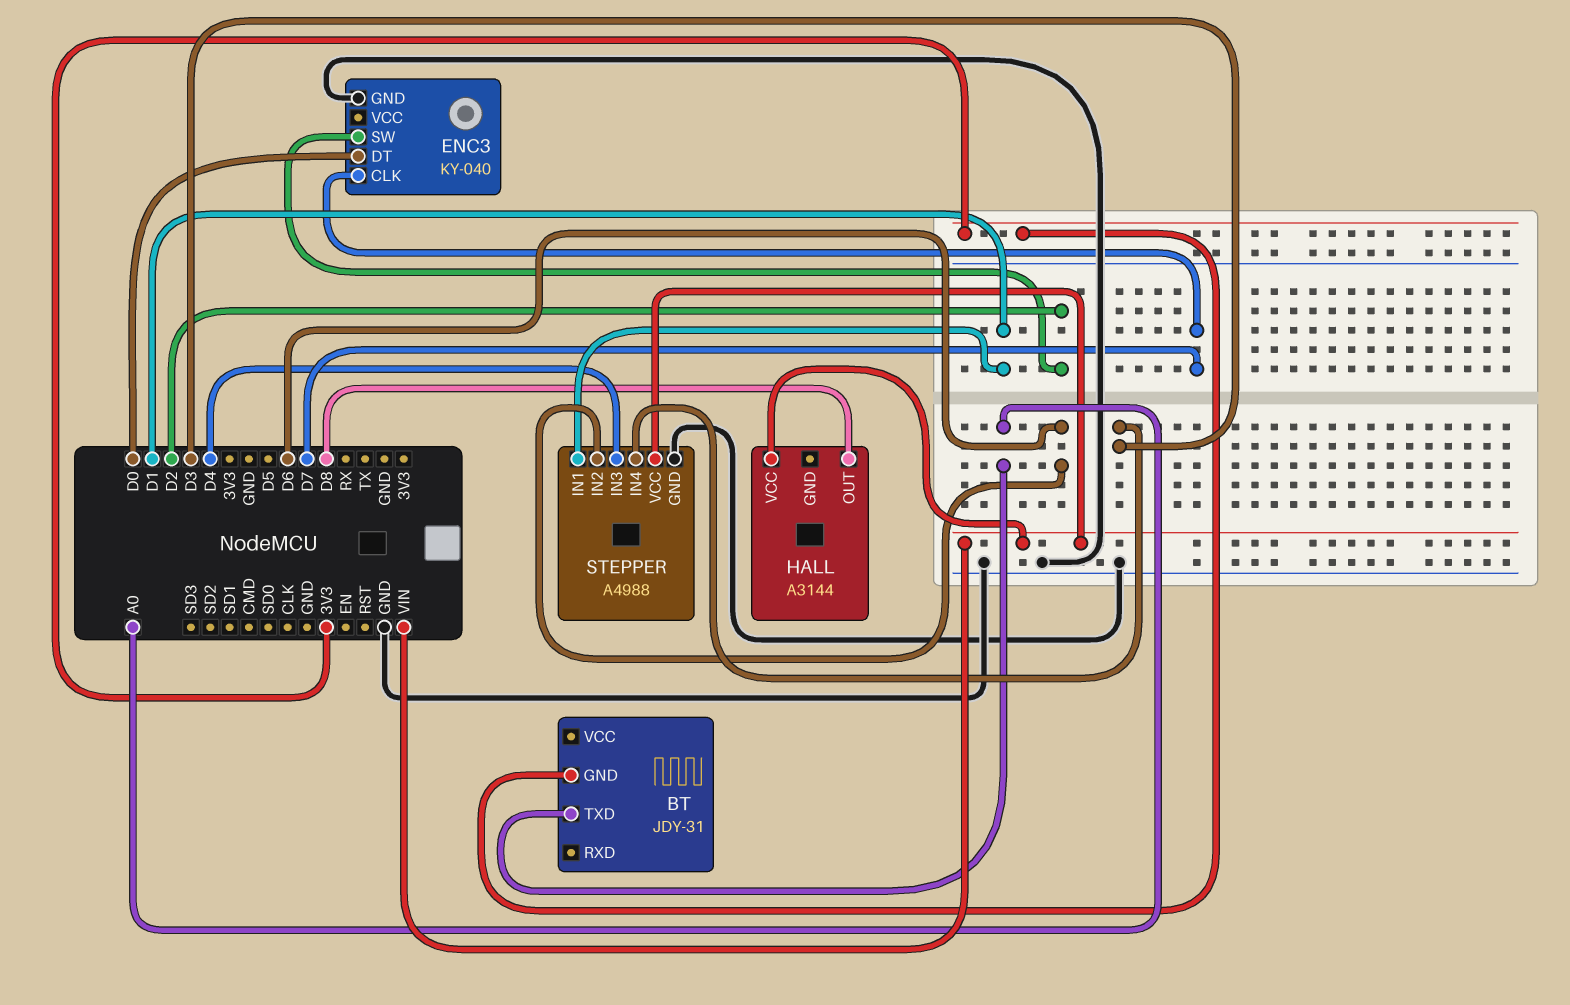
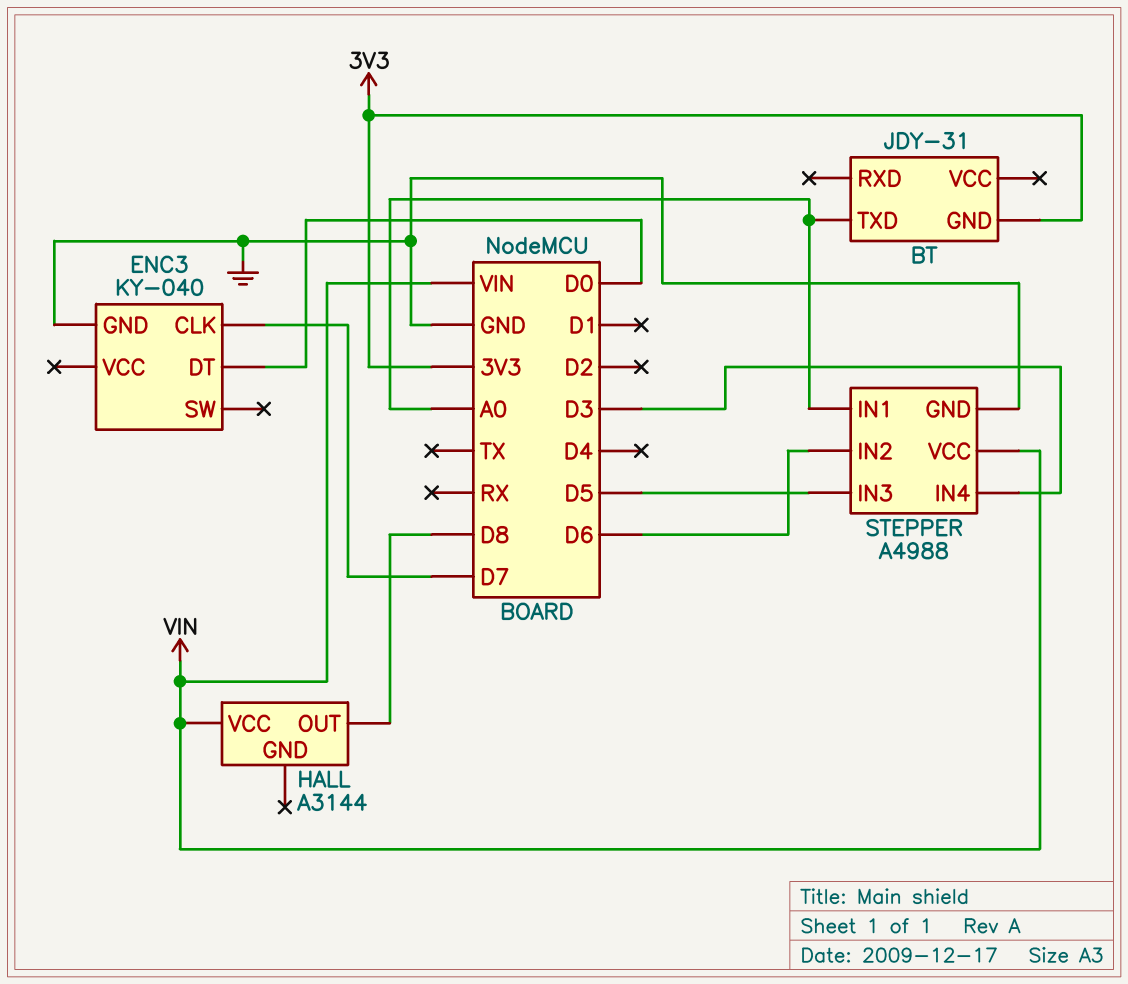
ENC3 pin SW: D2 -> none
STEPPER pin IN1: D1 -> A0
STEPPER pin IN3: D4 -> D5

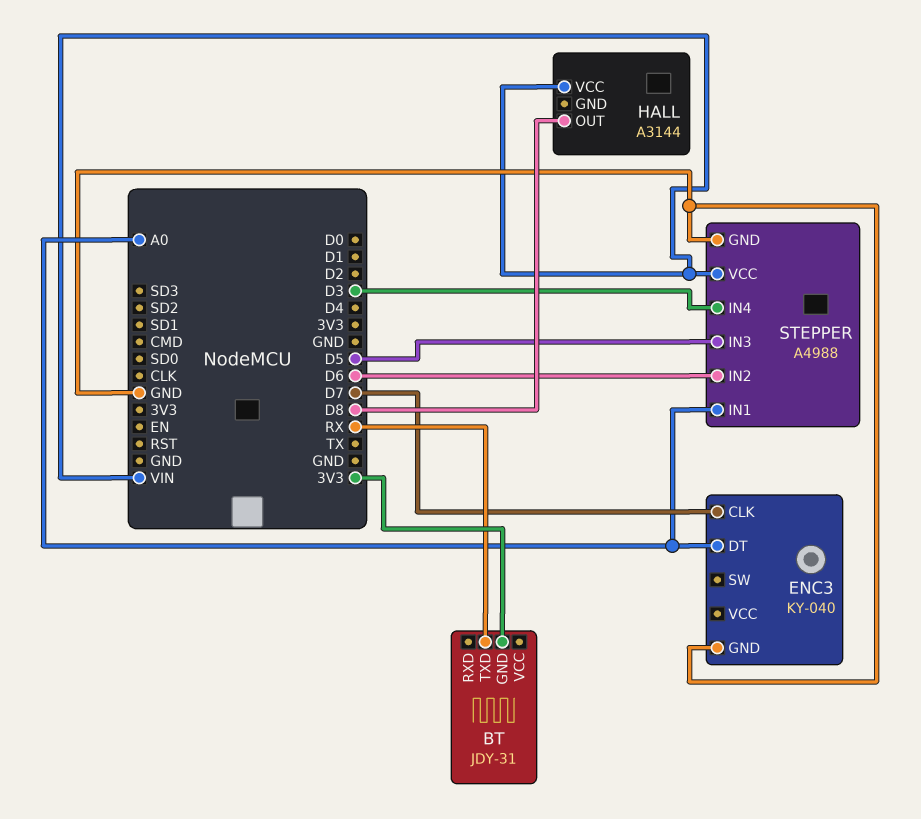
BT pin TXD: A0 -> RX
ENC3 pin DT: D0 -> A0

